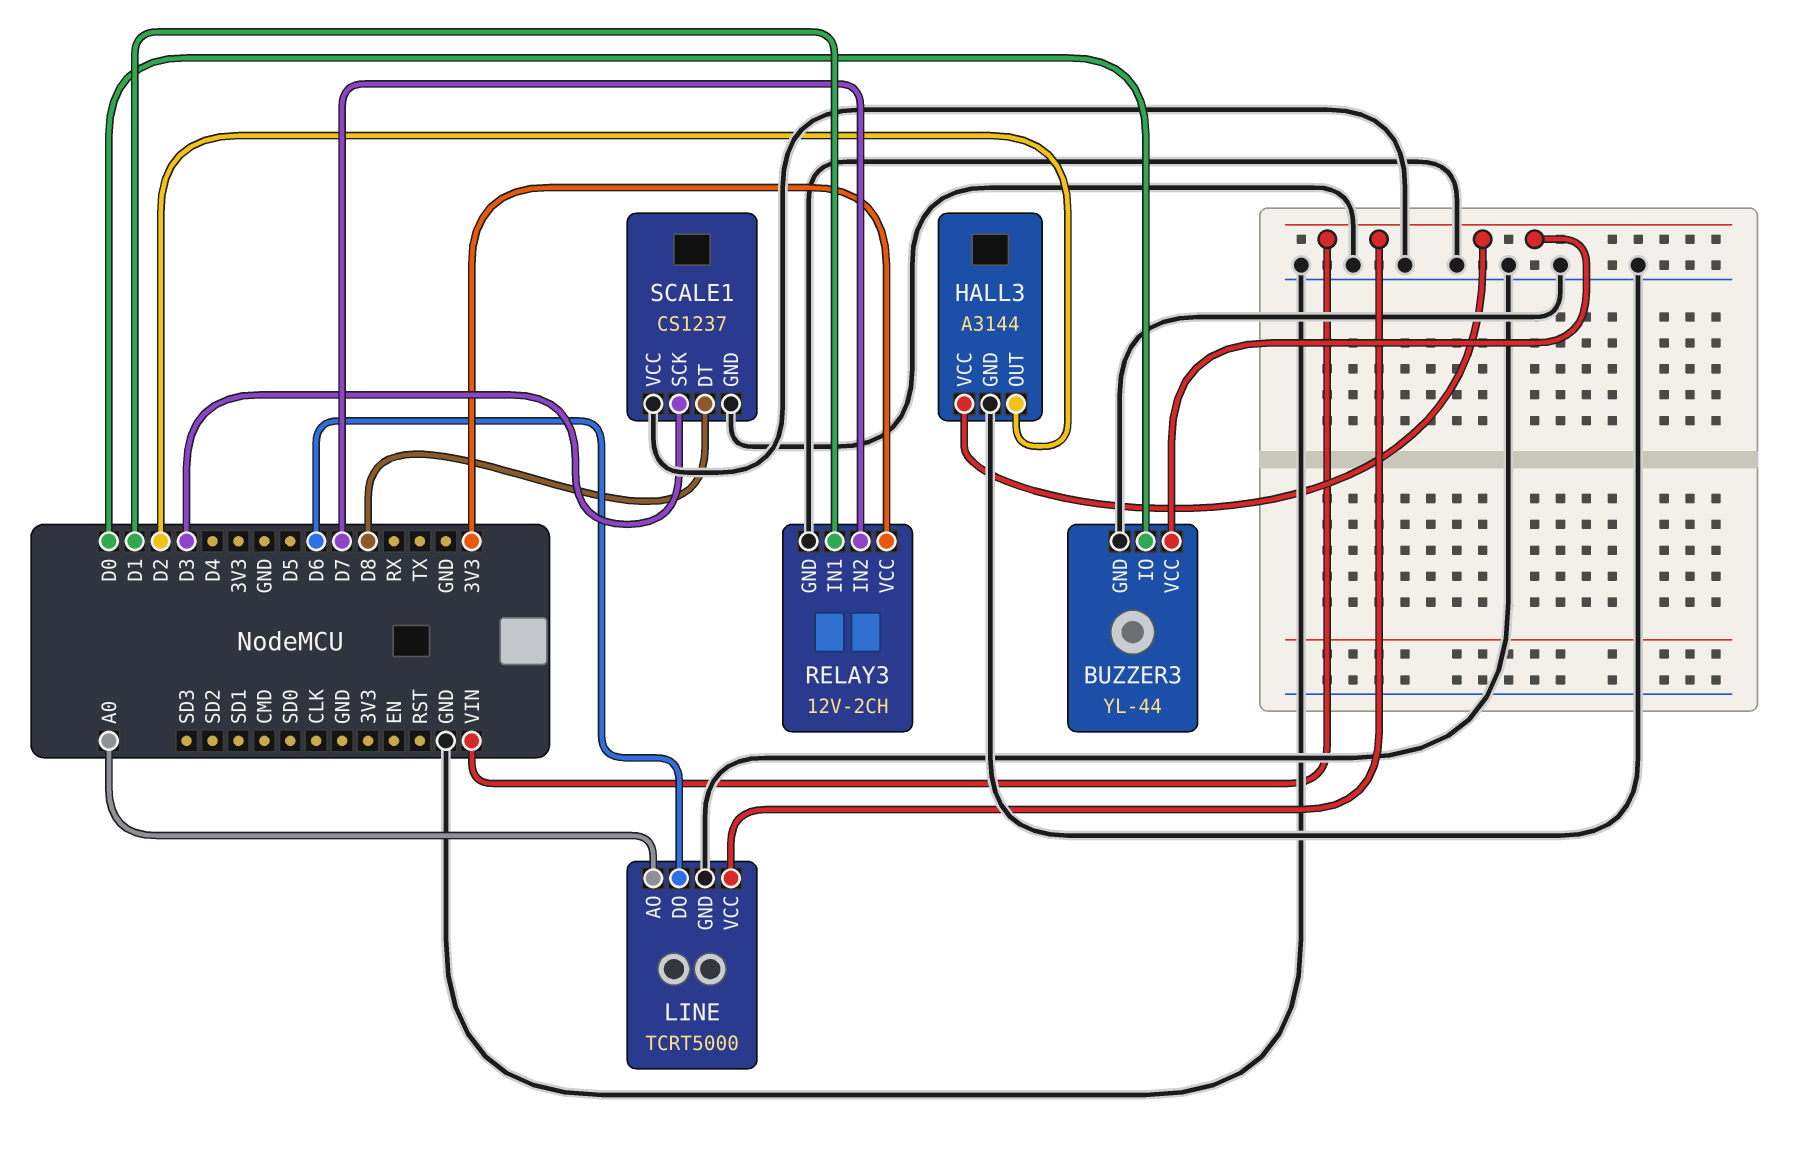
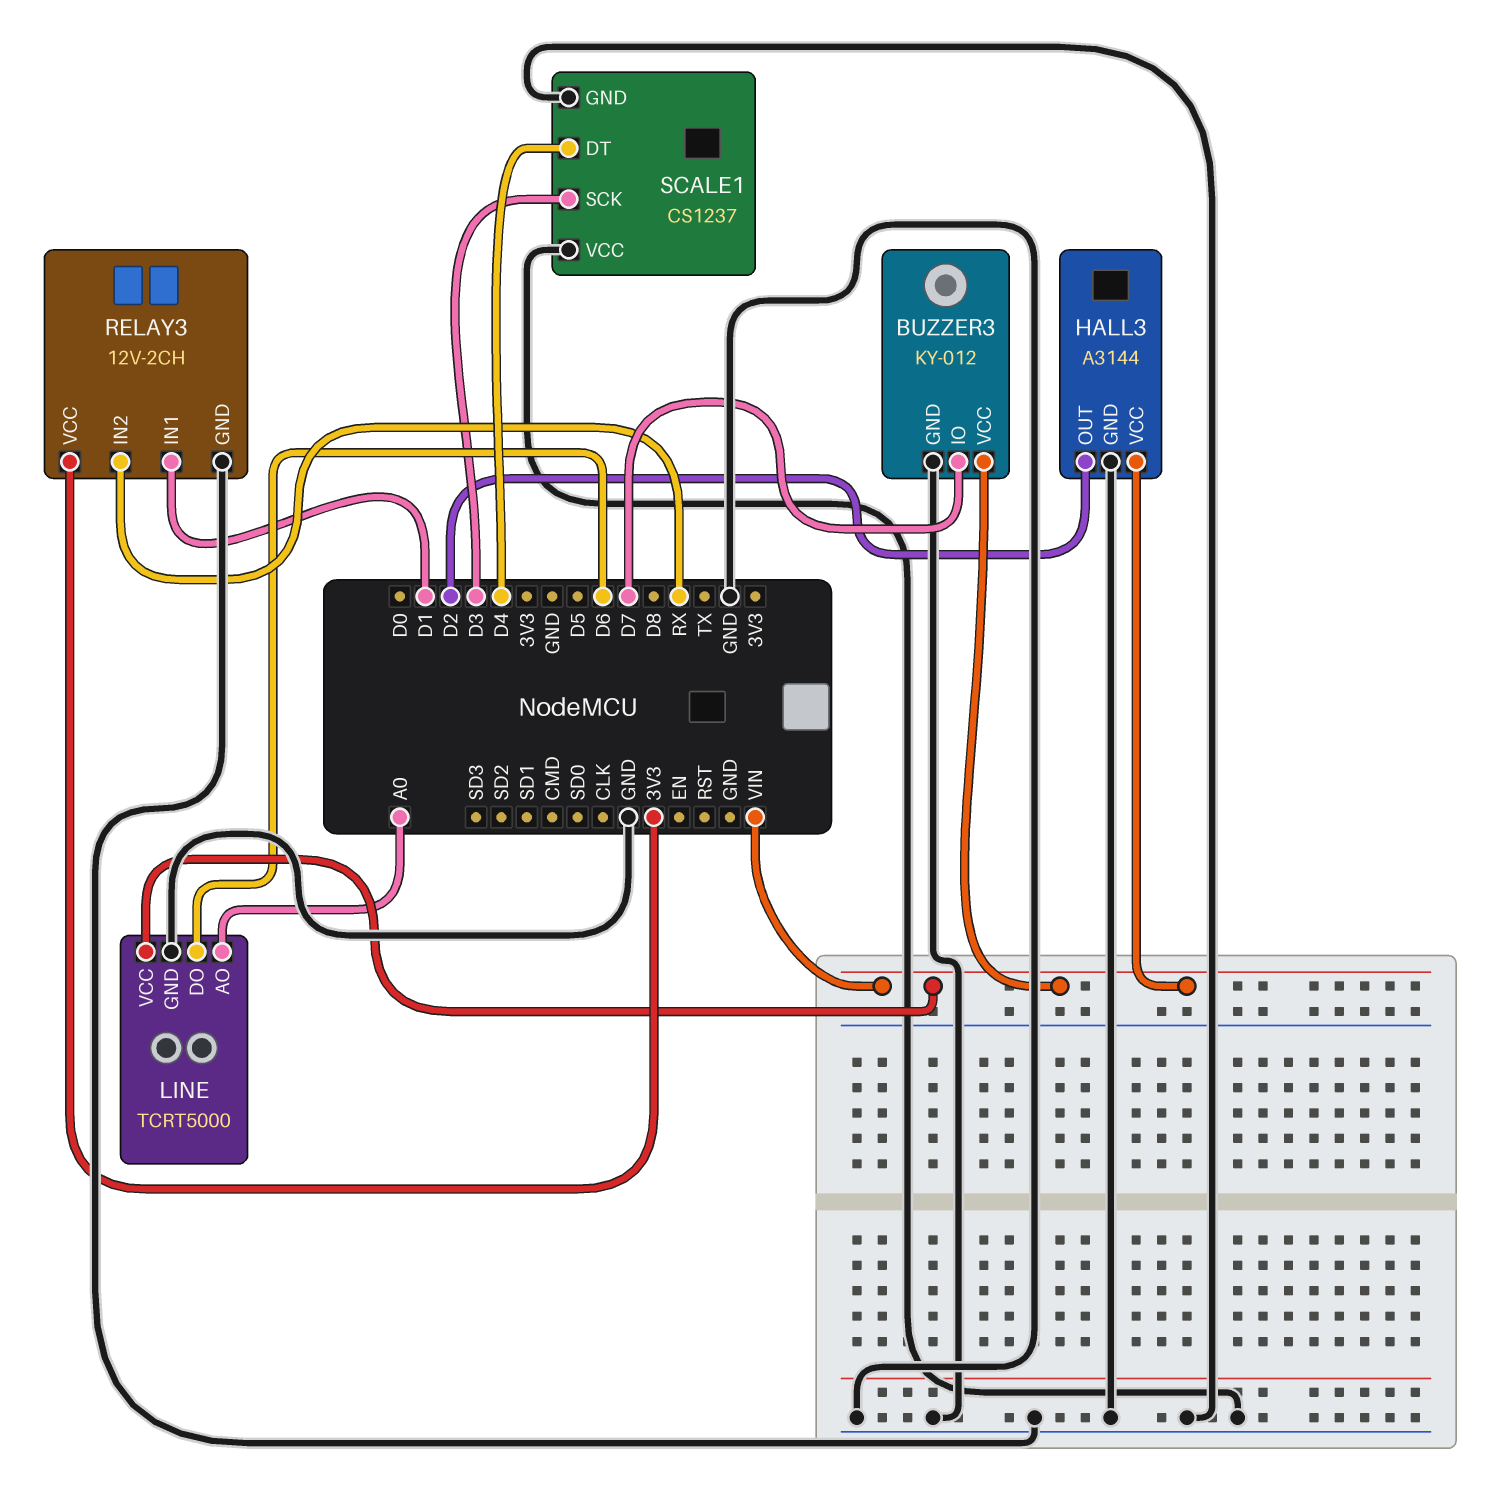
BUZZER3: YL-44 -> KY-012
BUZZER3 pin IO: D0 -> D7
RELAY3 pin IN2: D7 -> RX
SCALE1 pin DT: D8 -> D4

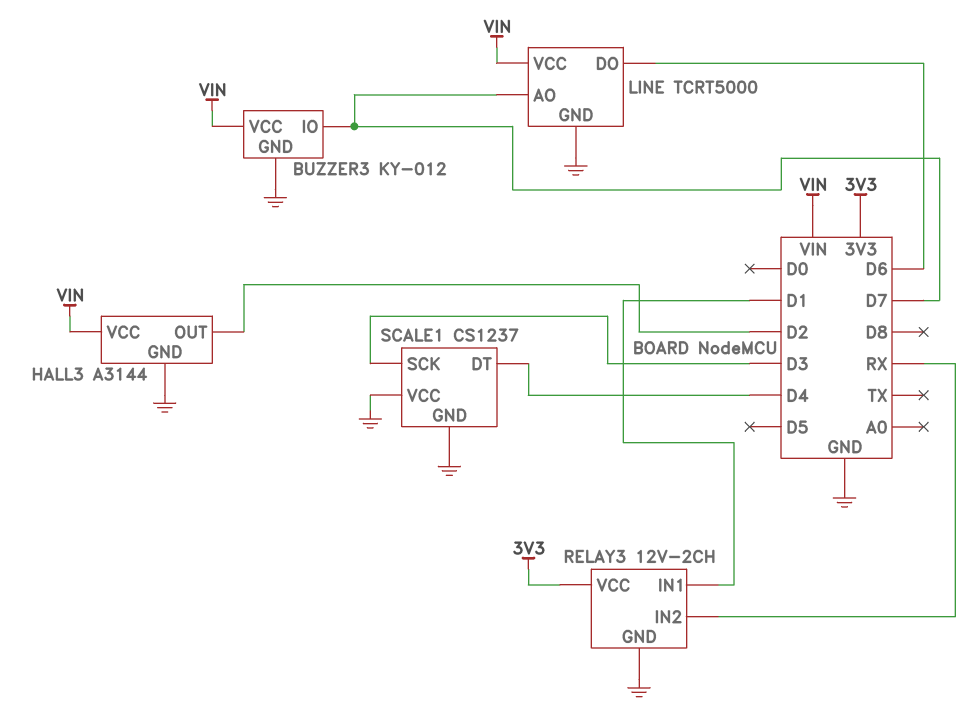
LINE pin AO: A0 -> D7

